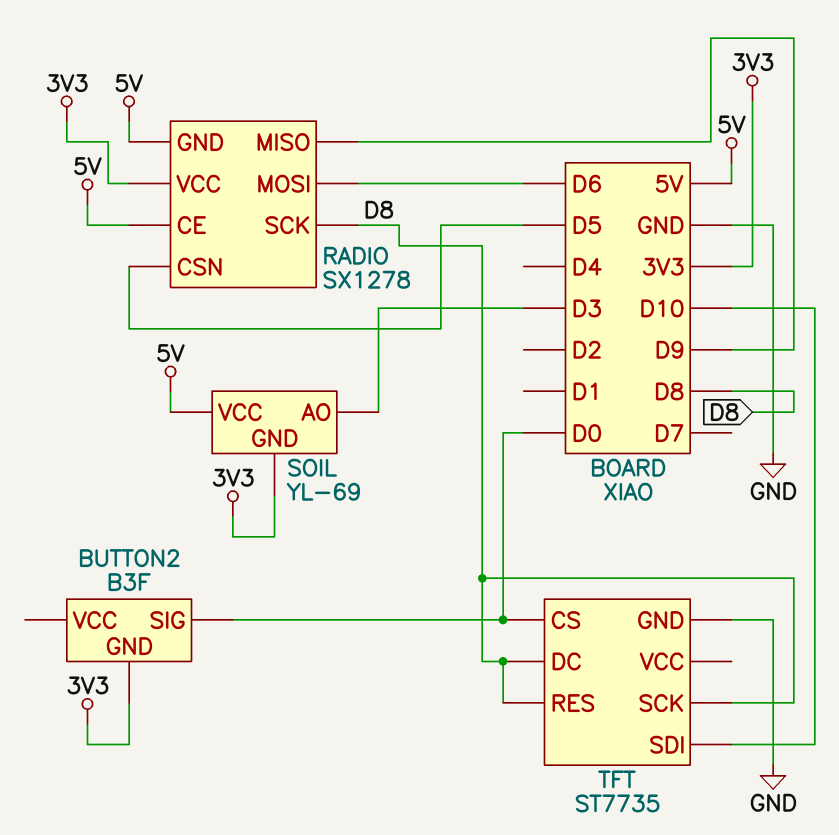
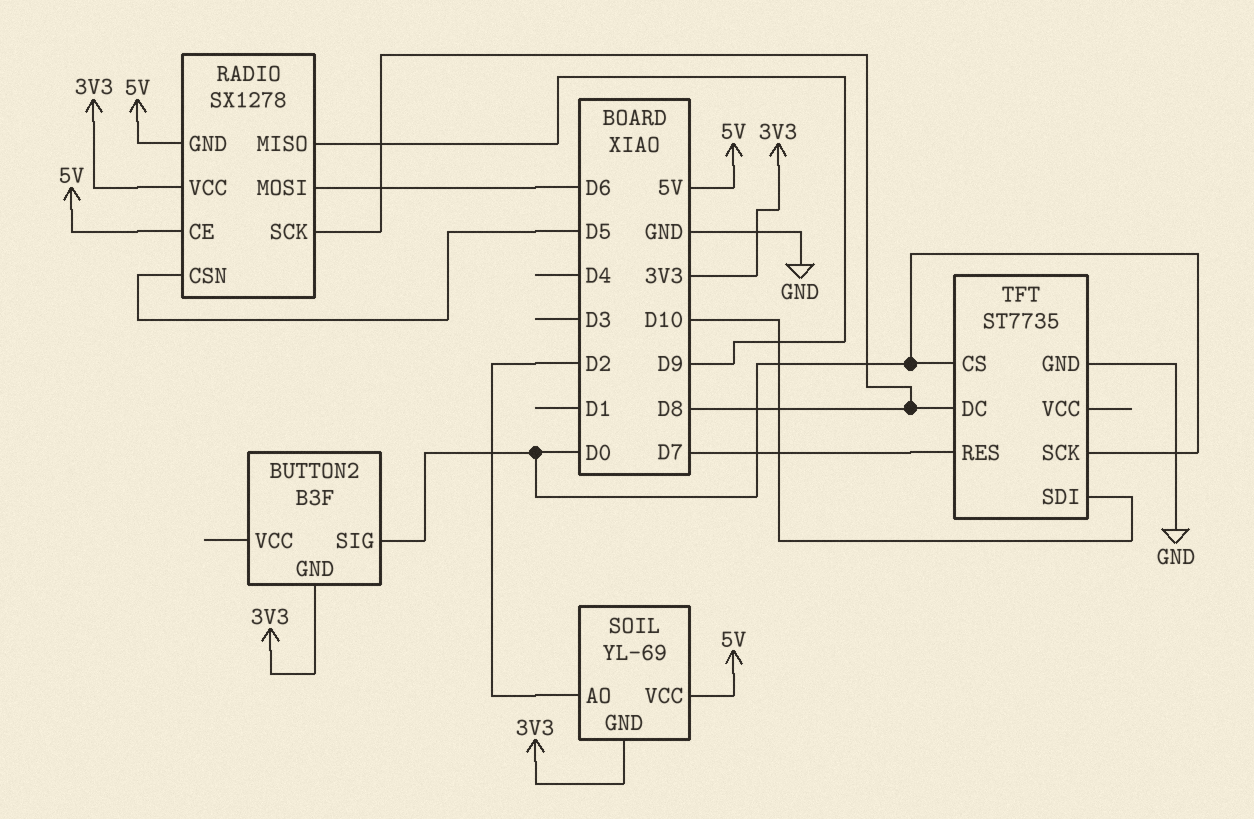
SOIL pin AO: D3 -> D2
TFT pin RES: D8 -> D7
TFT pin SCK: D8 -> D0

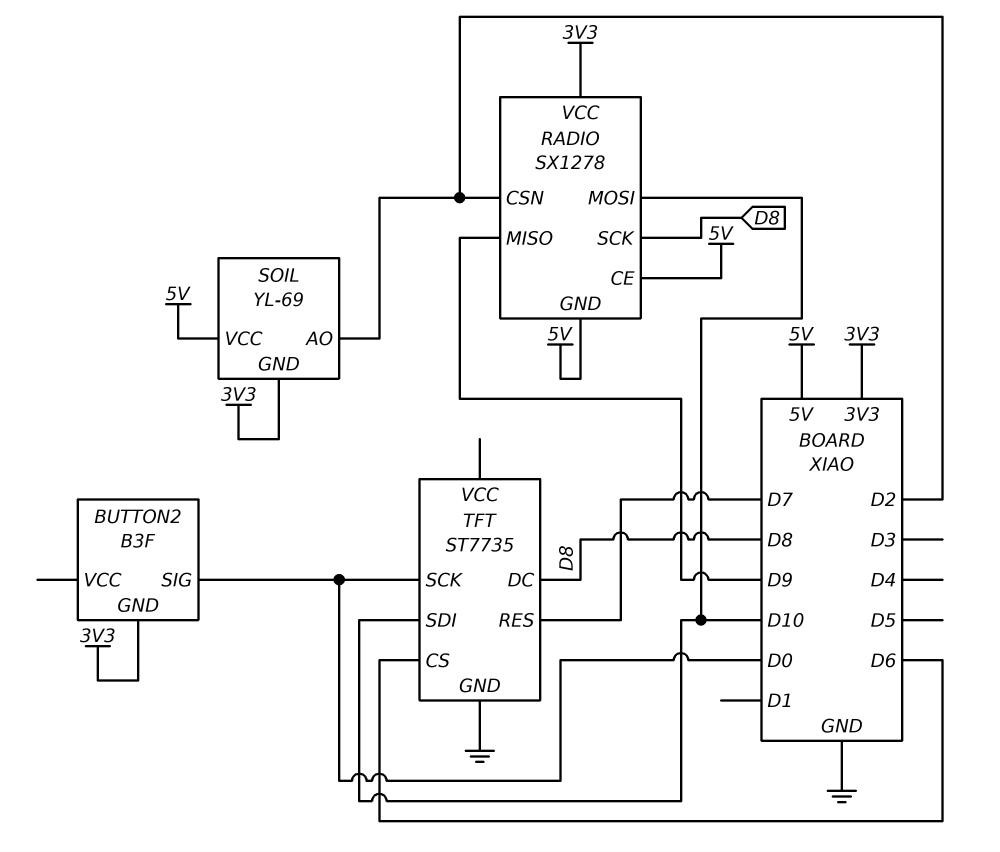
RADIO pin CSN: D5 -> D2
RADIO pin MOSI: D6 -> D10
TFT pin CS: D0 -> D6

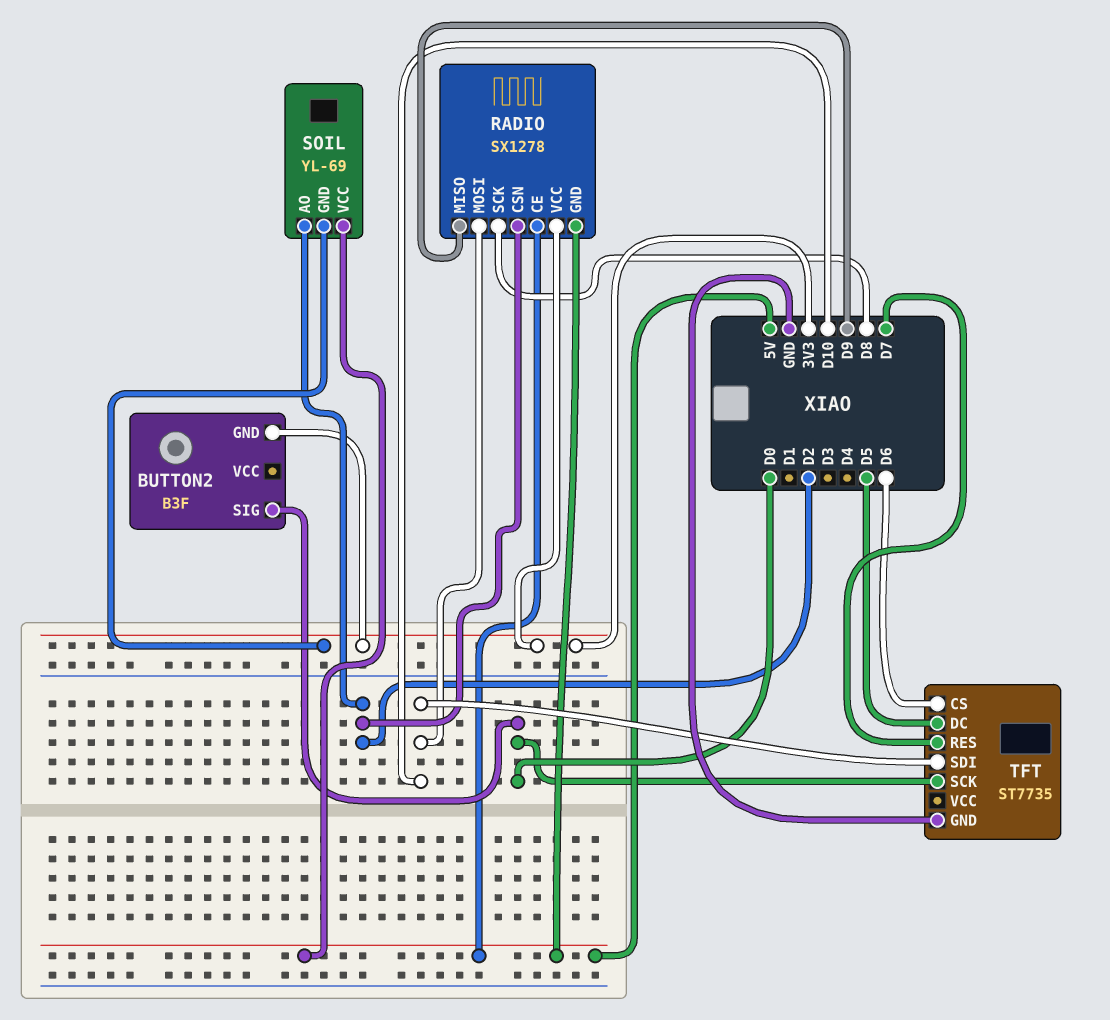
TFT pin DC: D8 -> D5

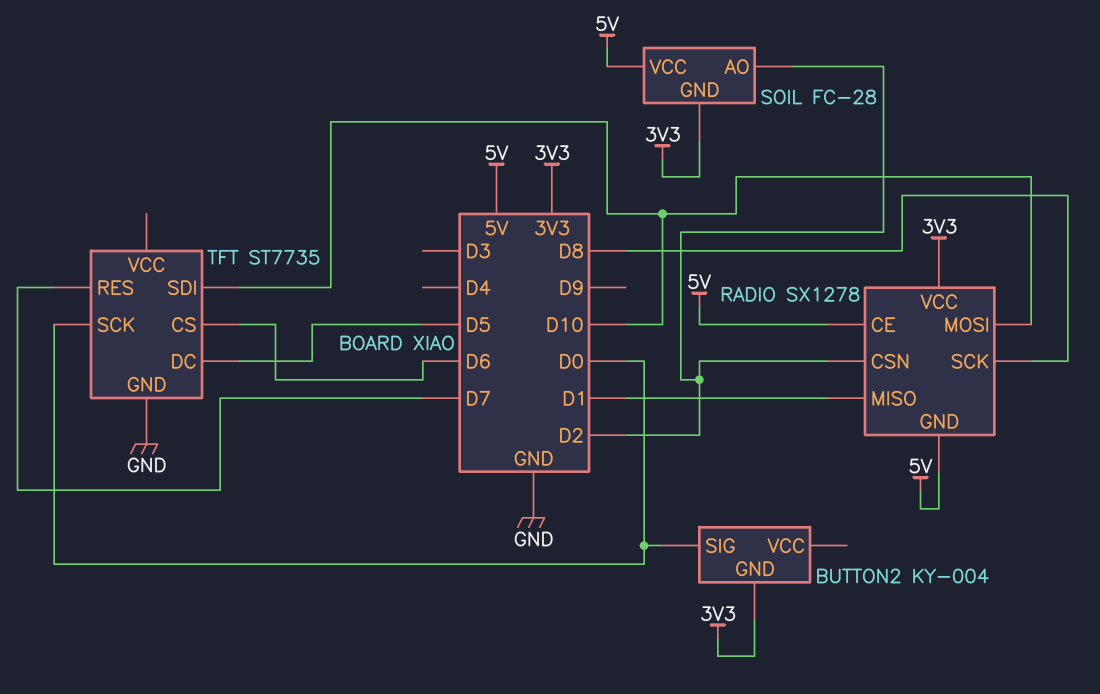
BUTTON2: B3F -> KY-004
RADIO pin MISO: D9 -> D1
SOIL: YL-69 -> FC-28

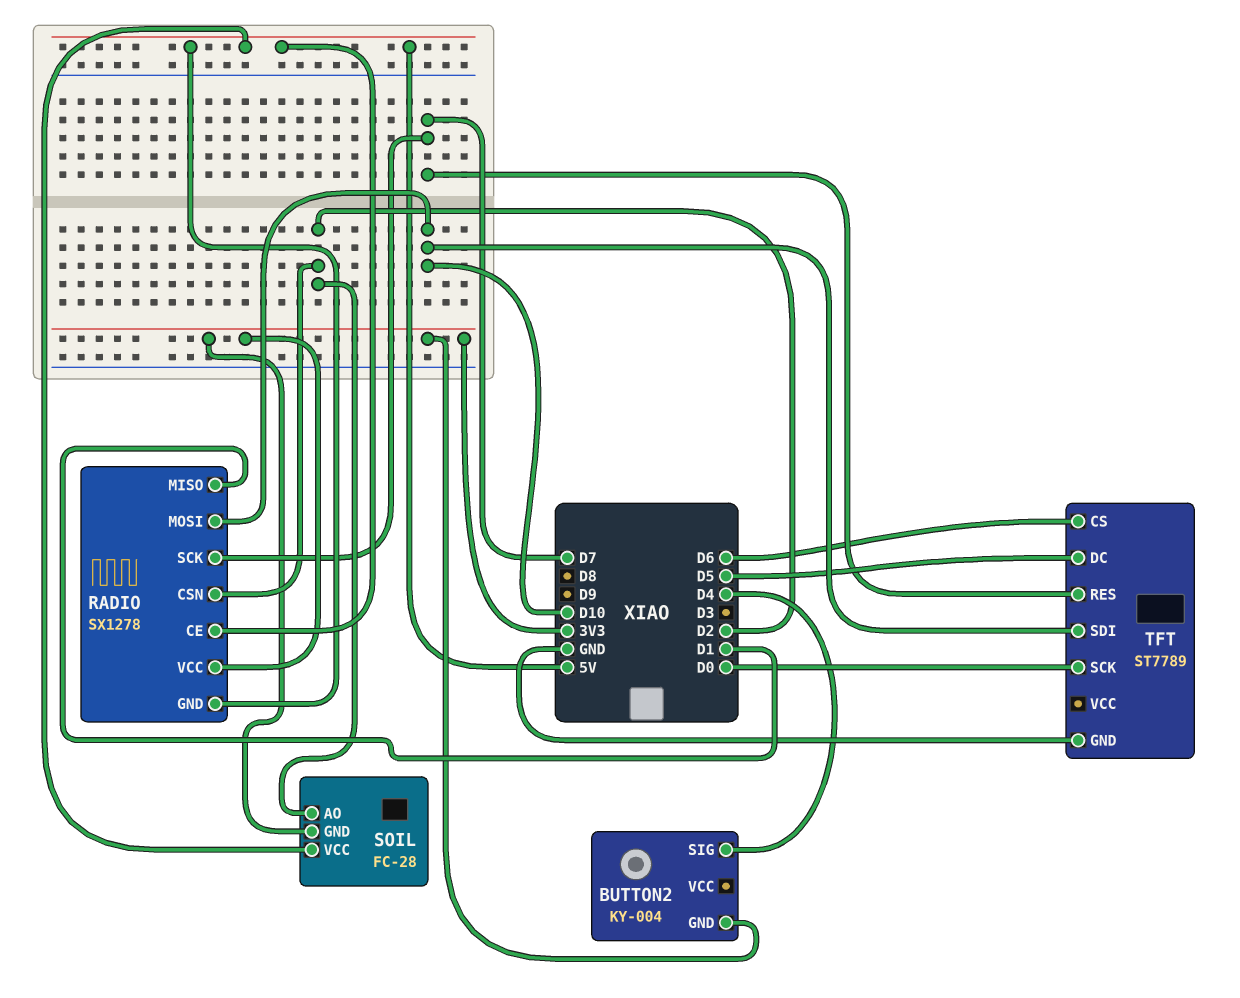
BUTTON2 pin SIG: D0 -> D4
RADIO pin SCK: D8 -> D7
TFT: ST7735 -> ST7789

